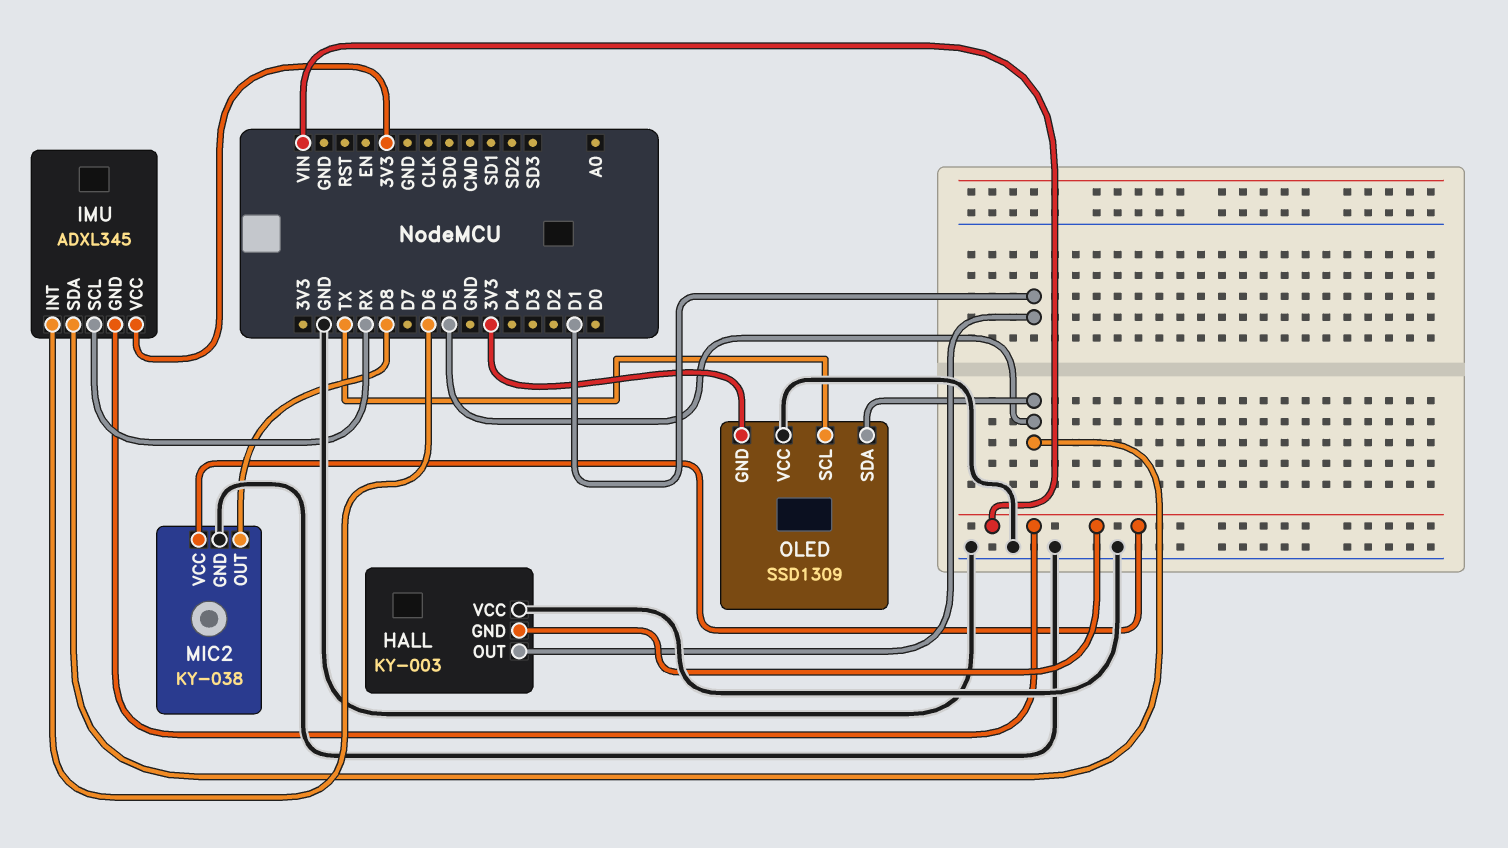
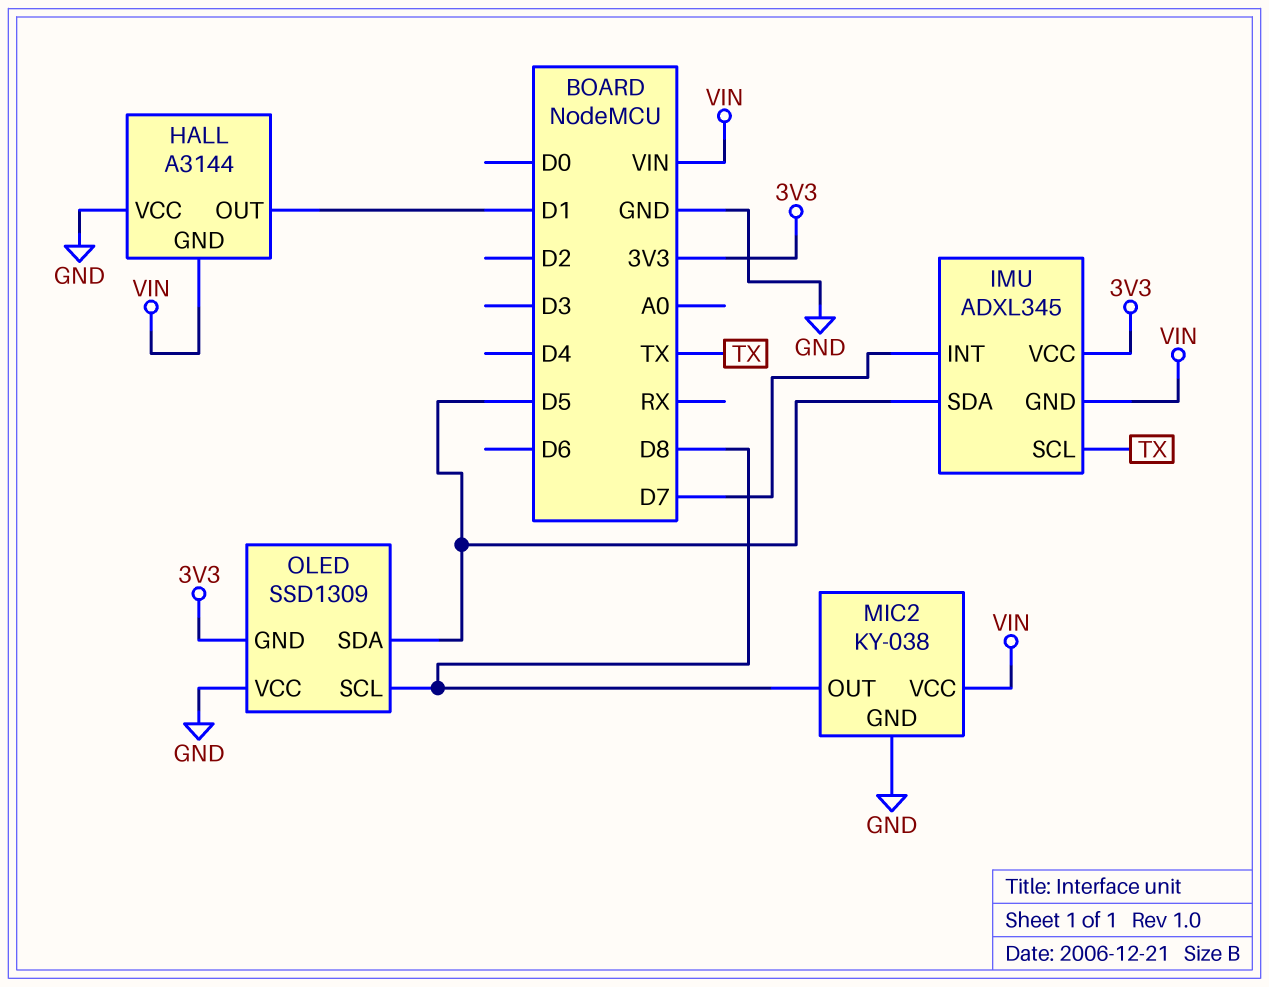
HALL: KY-003 -> A3144
IMU pin INT: D6 -> D7
IMU pin SCL: RX -> TX
OLED pin SCL: TX -> D8

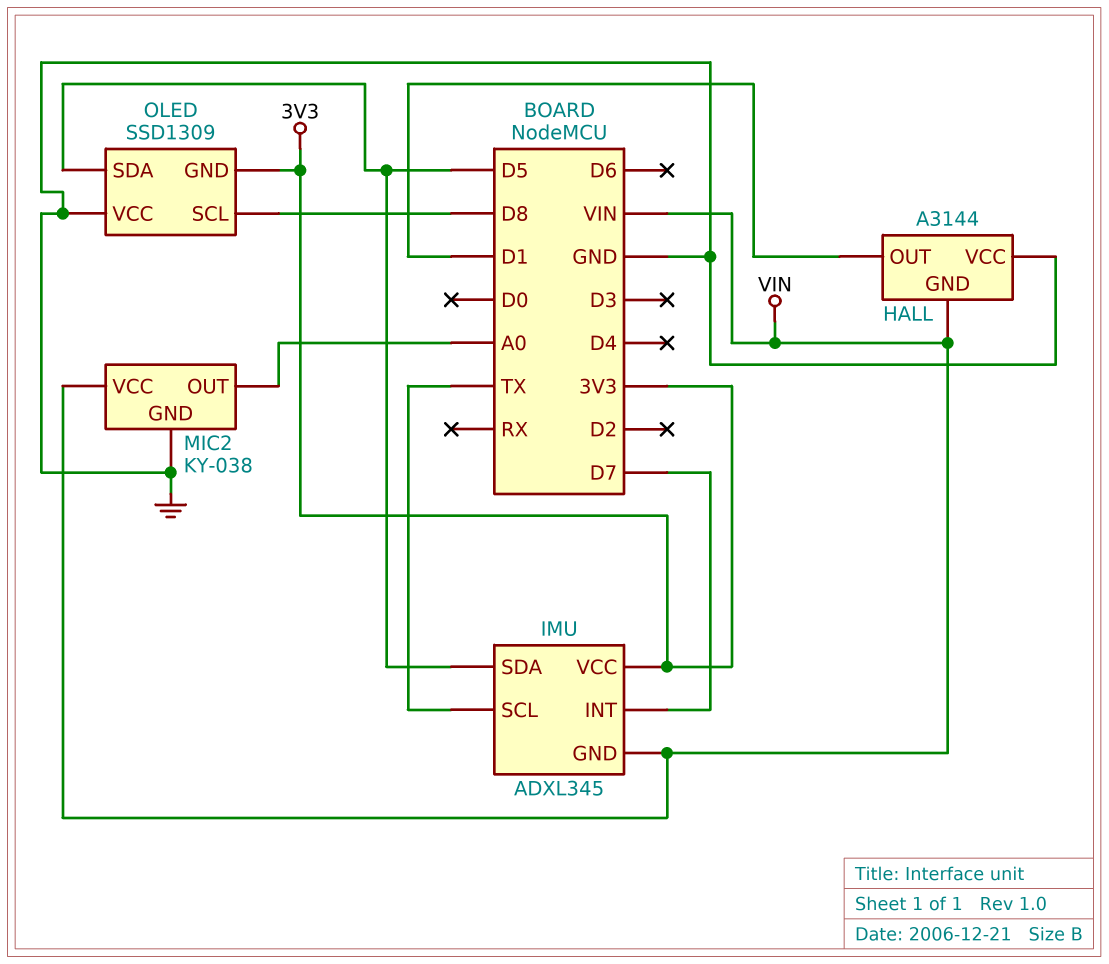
MIC2 pin OUT: D8 -> A0

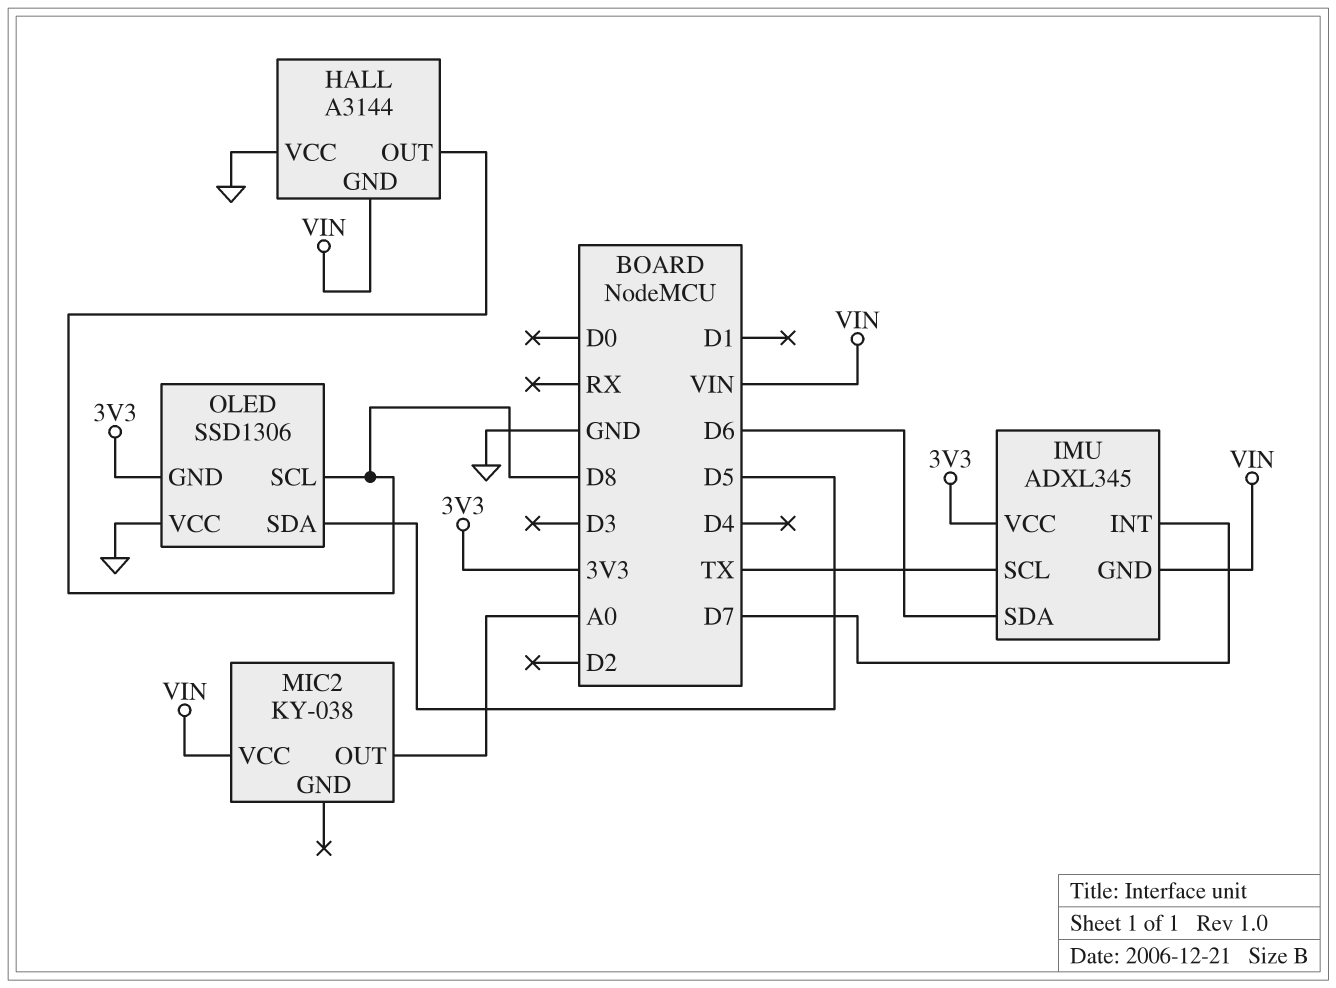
HALL pin OUT: D1 -> D8
IMU pin SDA: D5 -> D6
MIC2 pin GND: GND -> none
OLED: SSD1309 -> SSD1306

